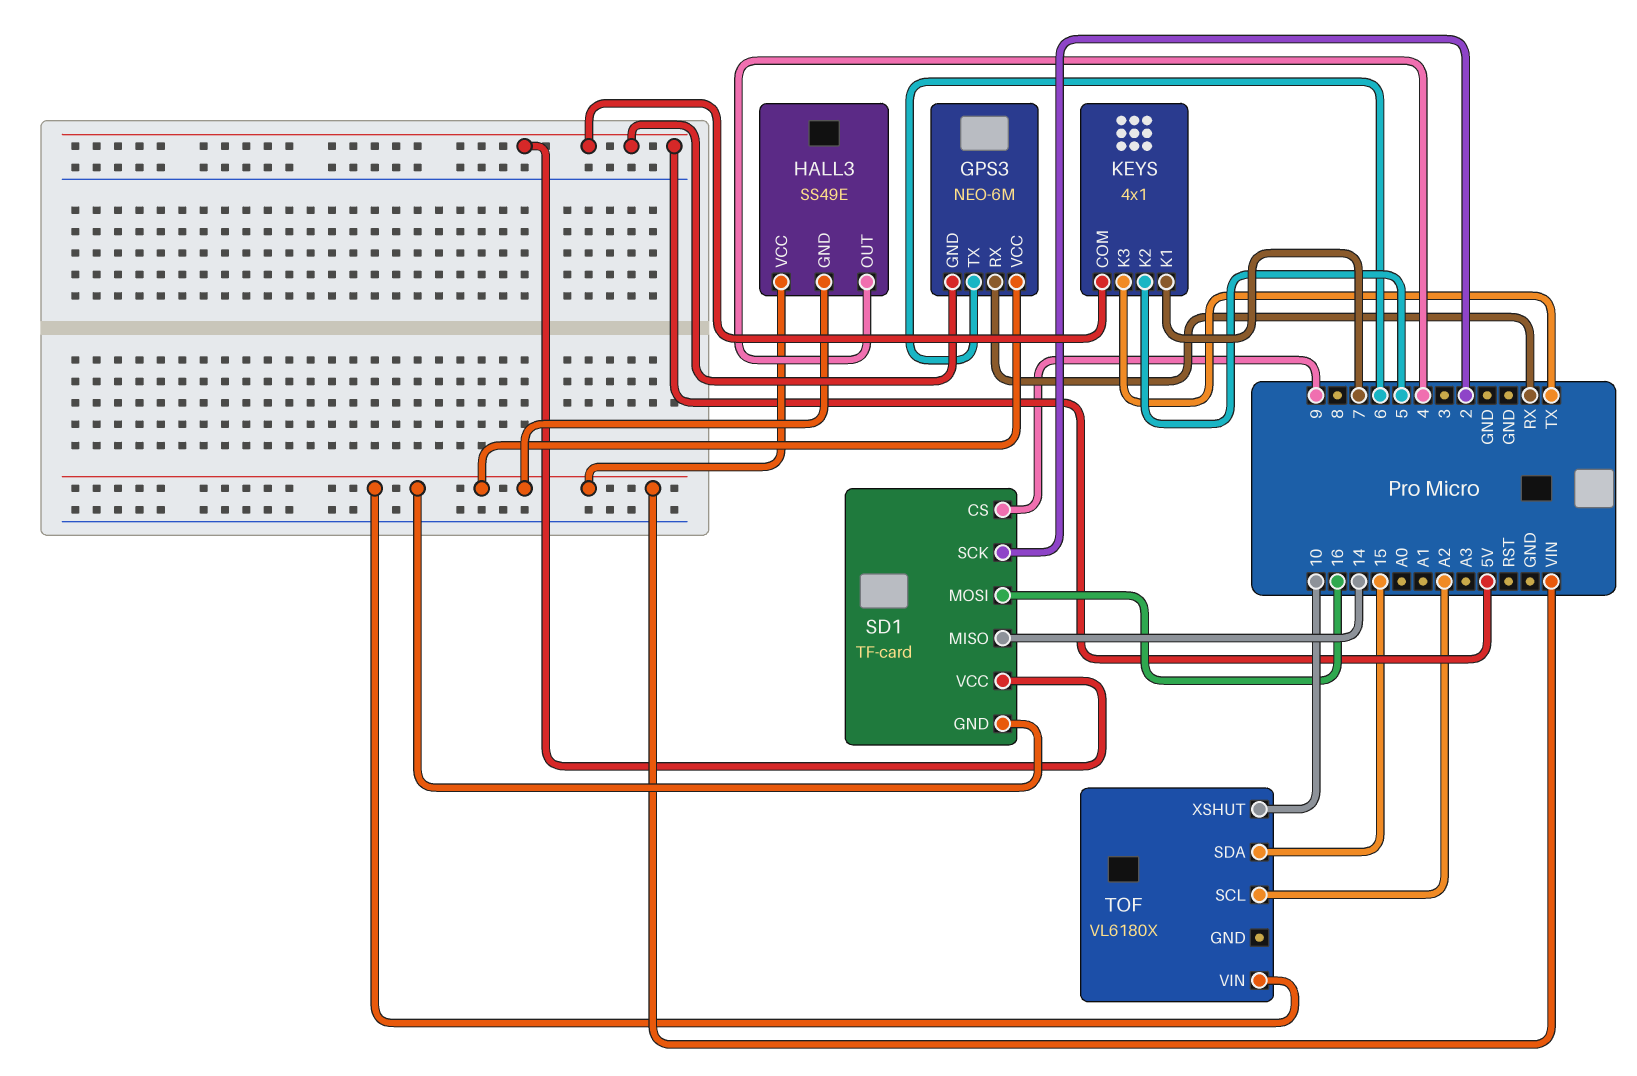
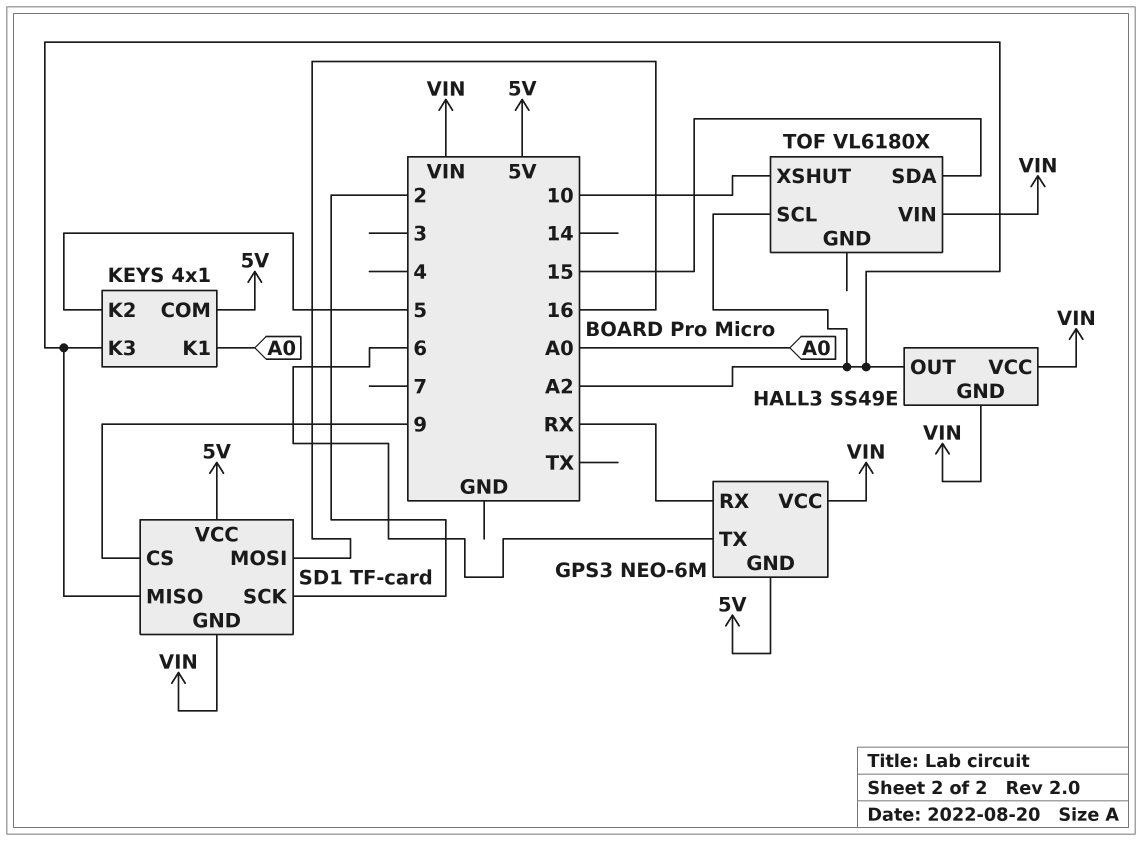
HALL3 pin OUT: 4 -> A2
KEYS pin K1: 7 -> A0
KEYS pin K3: TX -> A2
SD1 pin MISO: 14 -> A2

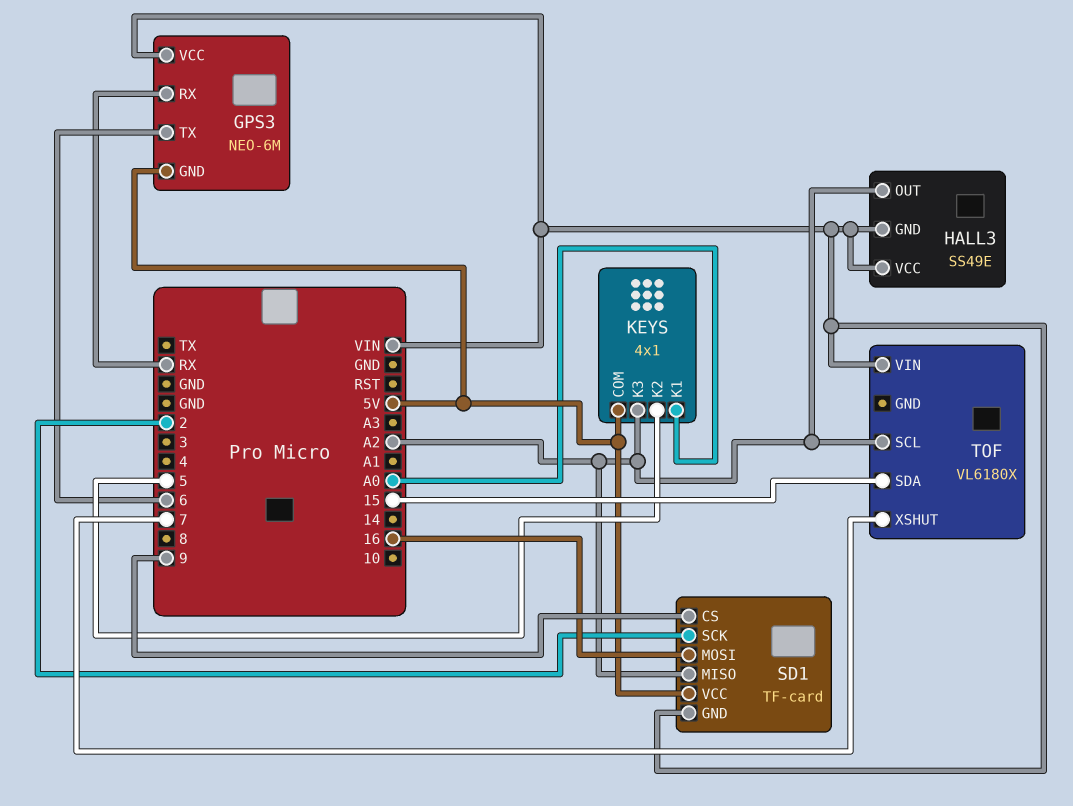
TOF pin XSHUT: 10 -> 7

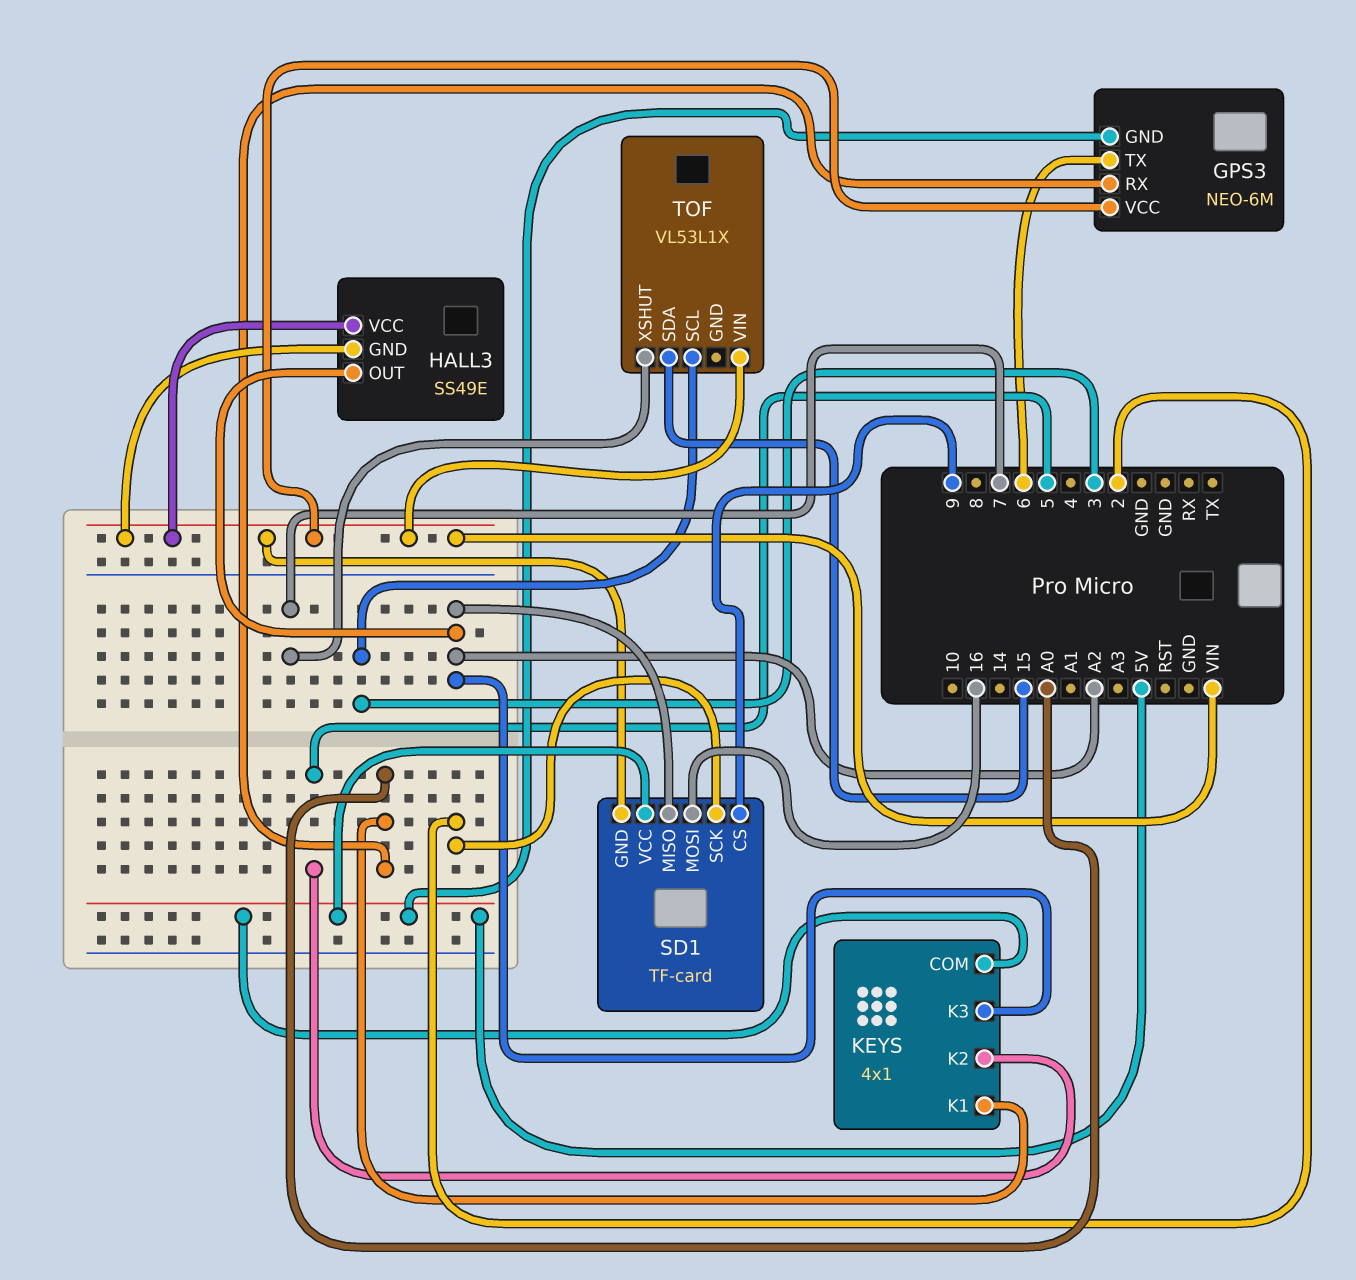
GPS3 pin RX: RX -> A0
TOF: VL6180X -> VL53L1X
TOF pin SCL: A2 -> 3

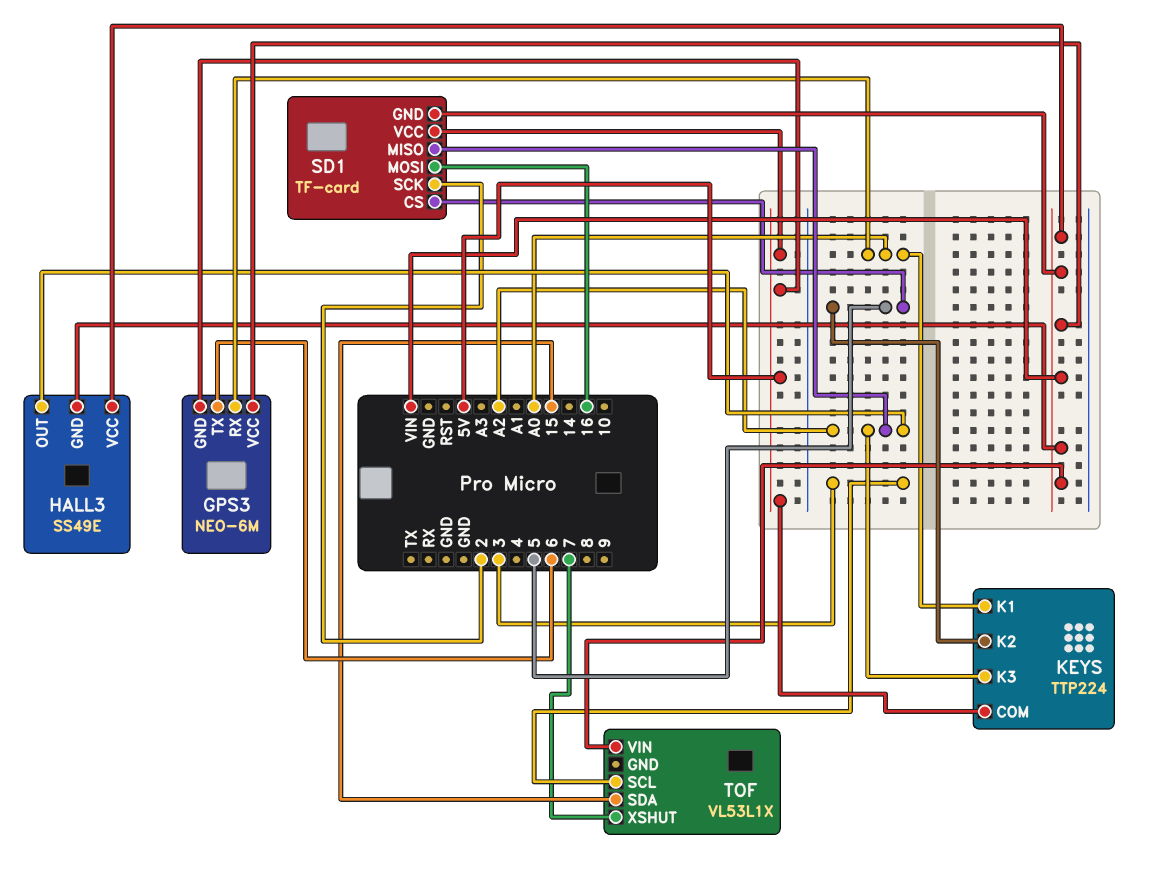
KEYS: 4x1 -> TTP224
SD1 pin CS: 9 -> 5

